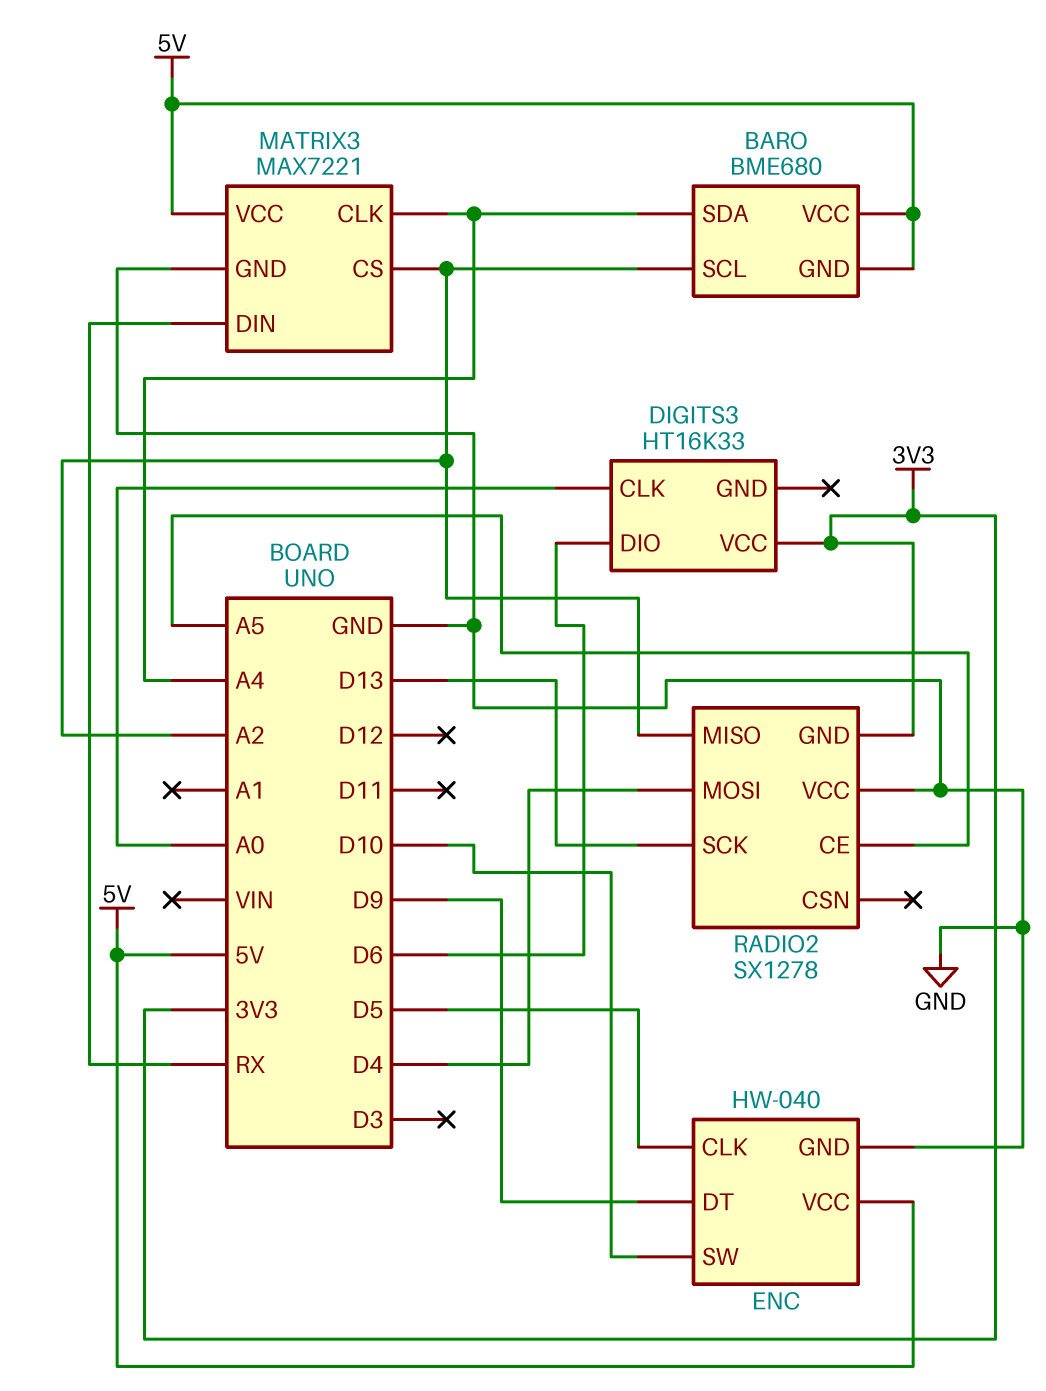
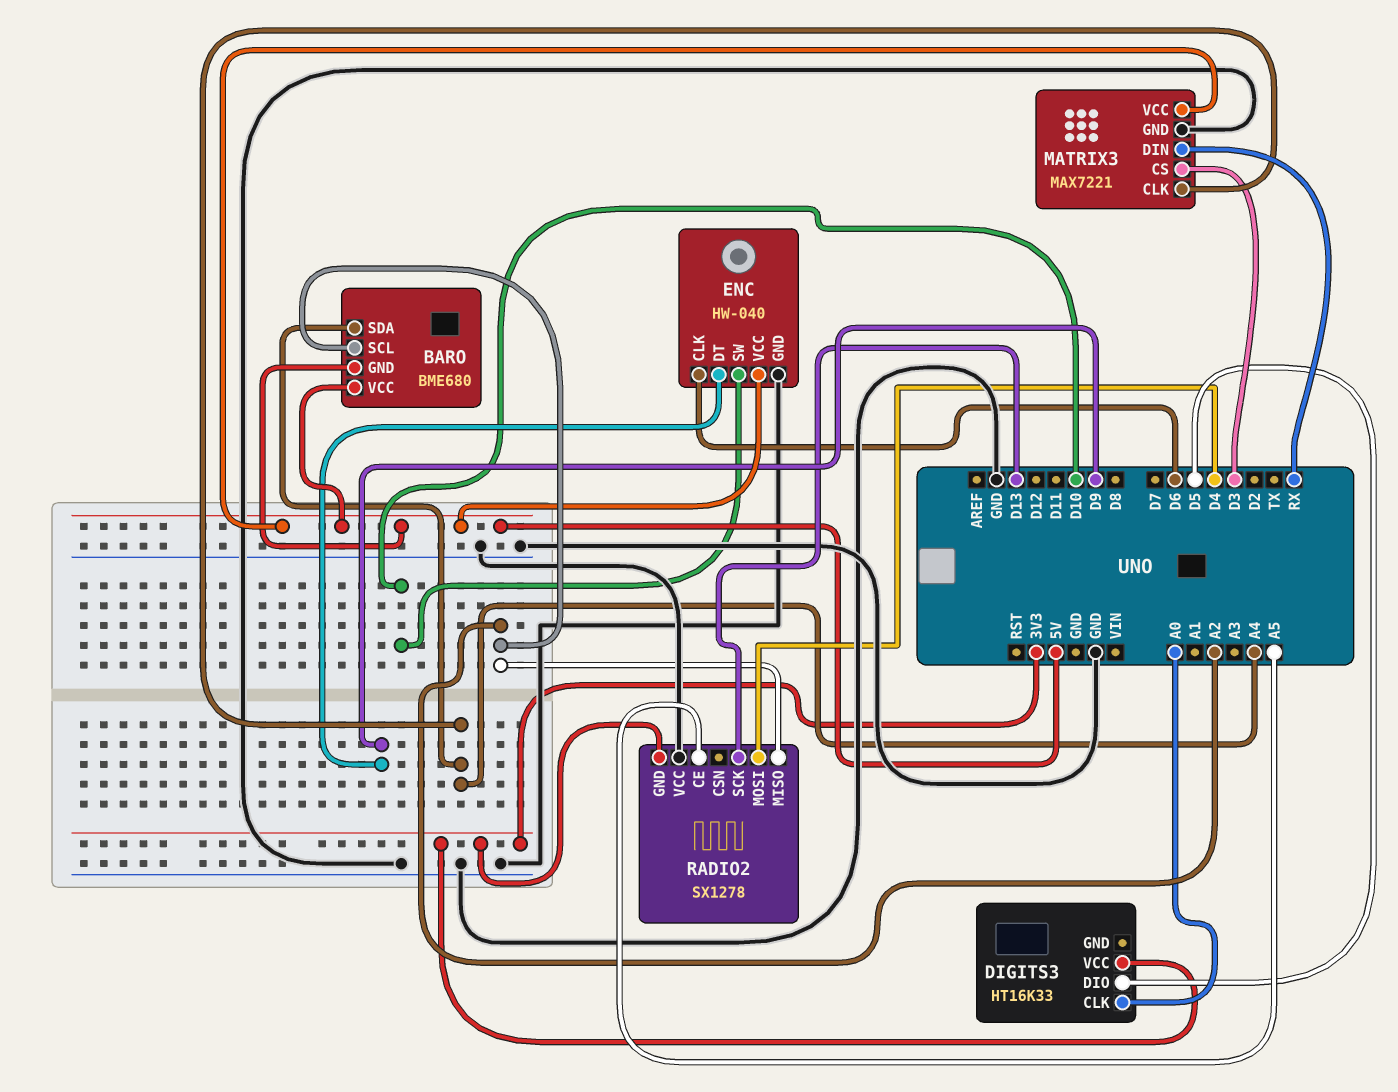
DIGITS3 pin DIO: D6 -> D5
ENC pin CLK: D5 -> D6
MATRIX3 pin CS: A2 -> D3

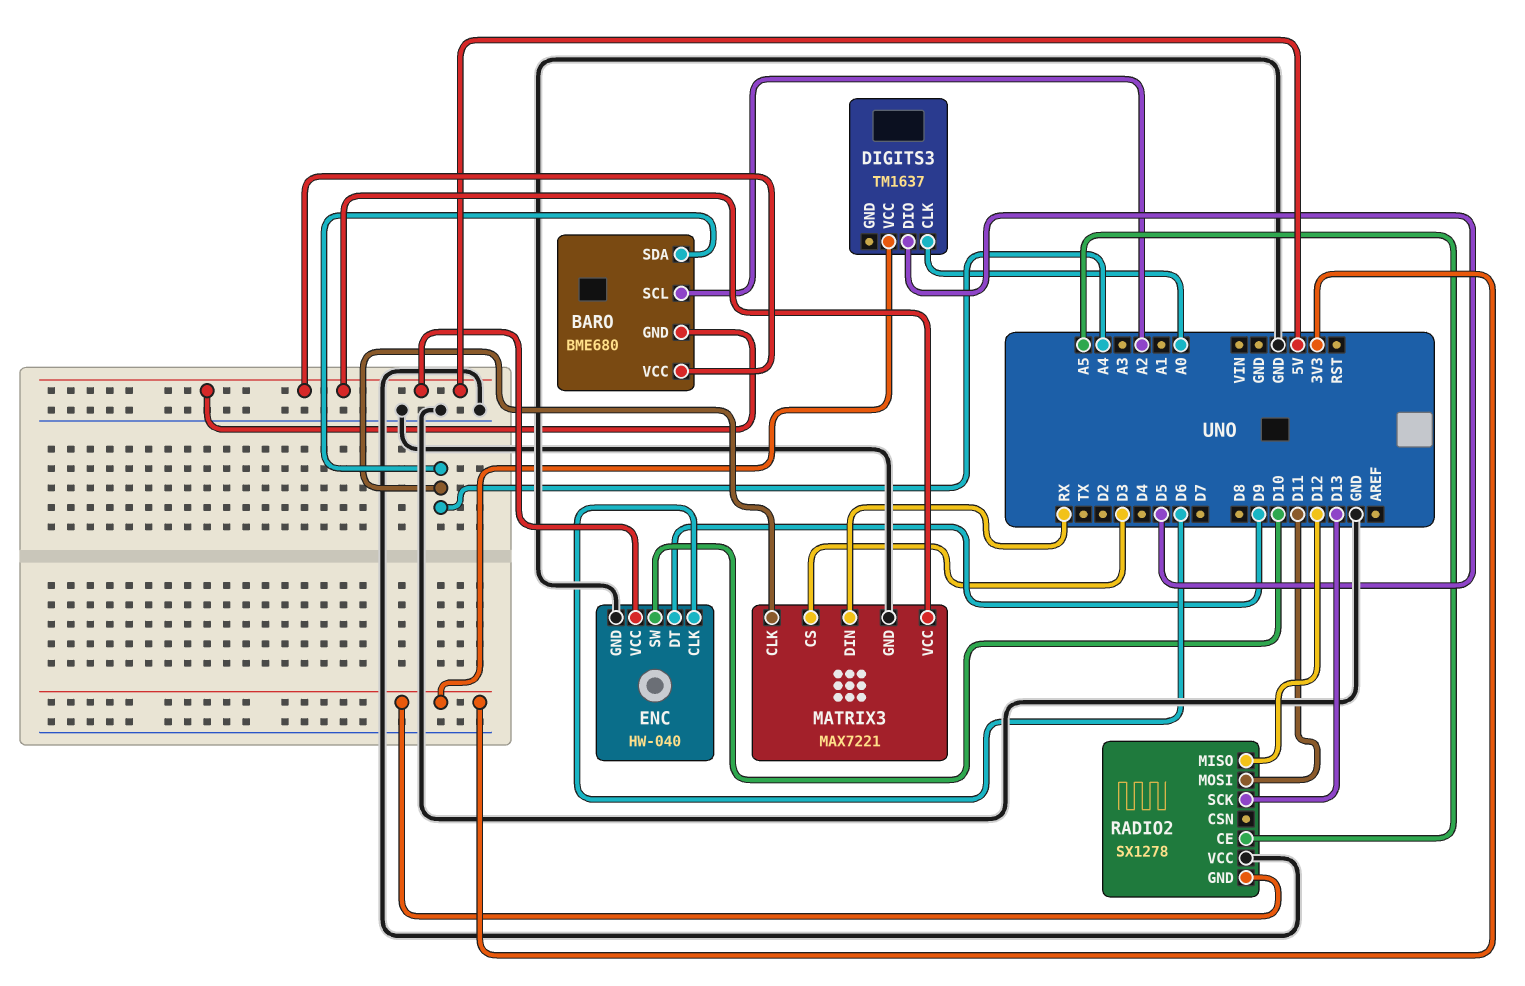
DIGITS3: HT16K33 -> TM1637
RADIO2 pin MISO: A2 -> D12
RADIO2 pin MOSI: D4 -> D11

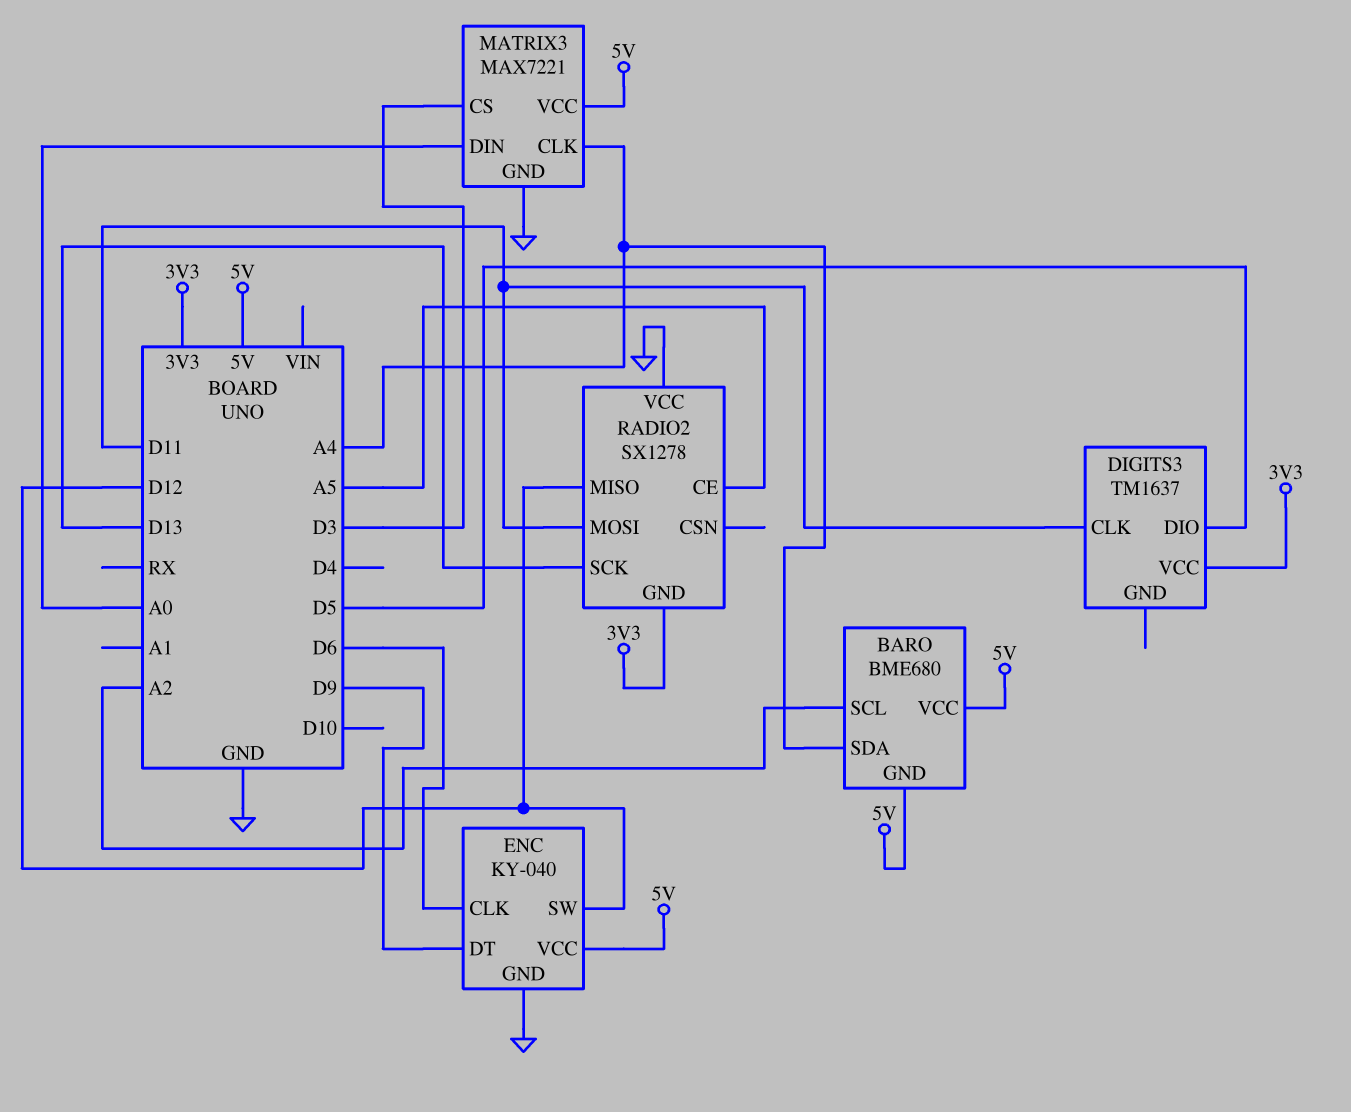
DIGITS3 pin CLK: A0 -> D11
ENC: HW-040 -> KY-040
ENC pin SW: D10 -> D12
MATRIX3 pin DIN: RX -> A0

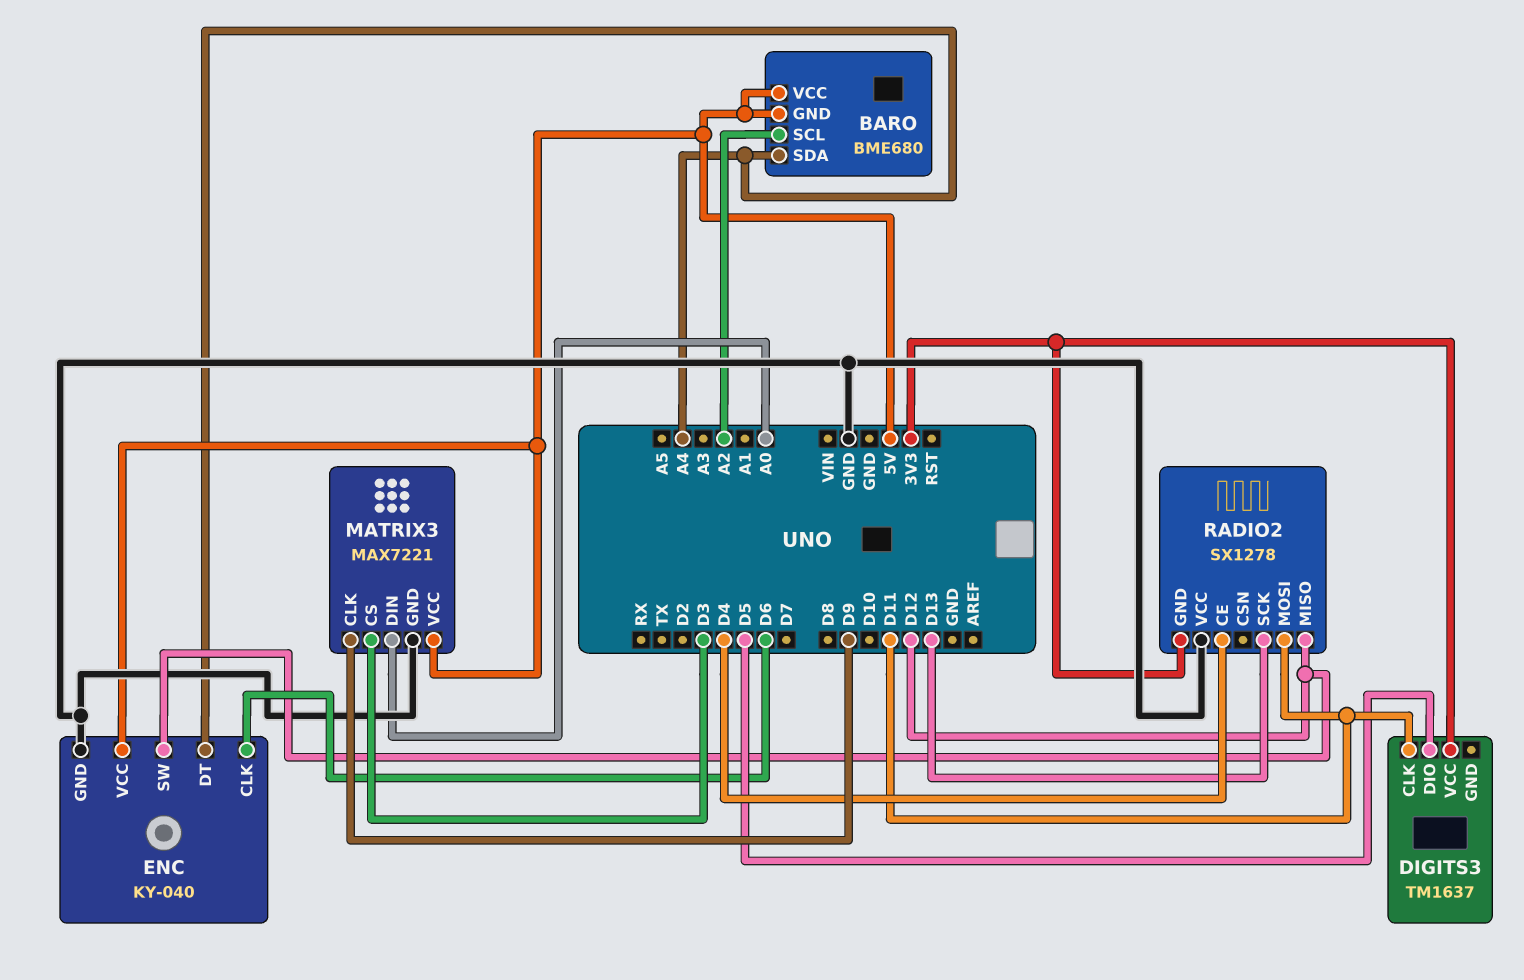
ENC pin DT: D9 -> A4
MATRIX3 pin CLK: A4 -> D9
RADIO2 pin CE: A5 -> D4

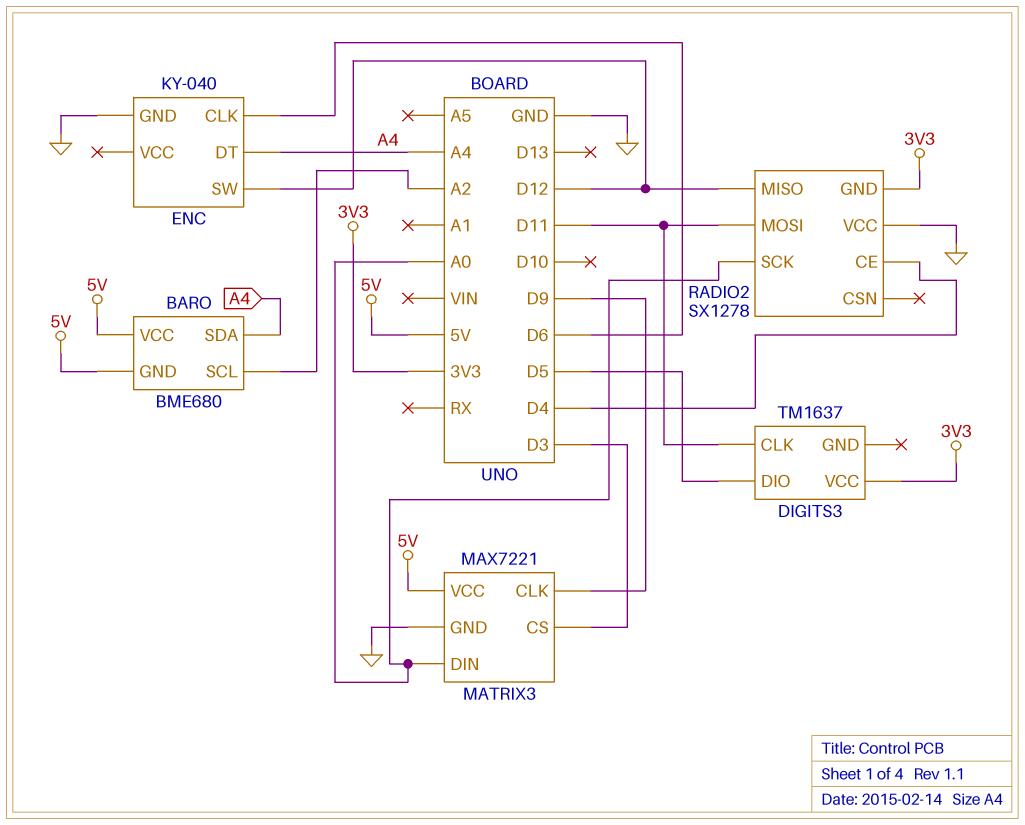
ENC pin VCC: 5V -> none
RADIO2 pin SCK: D13 -> A0

